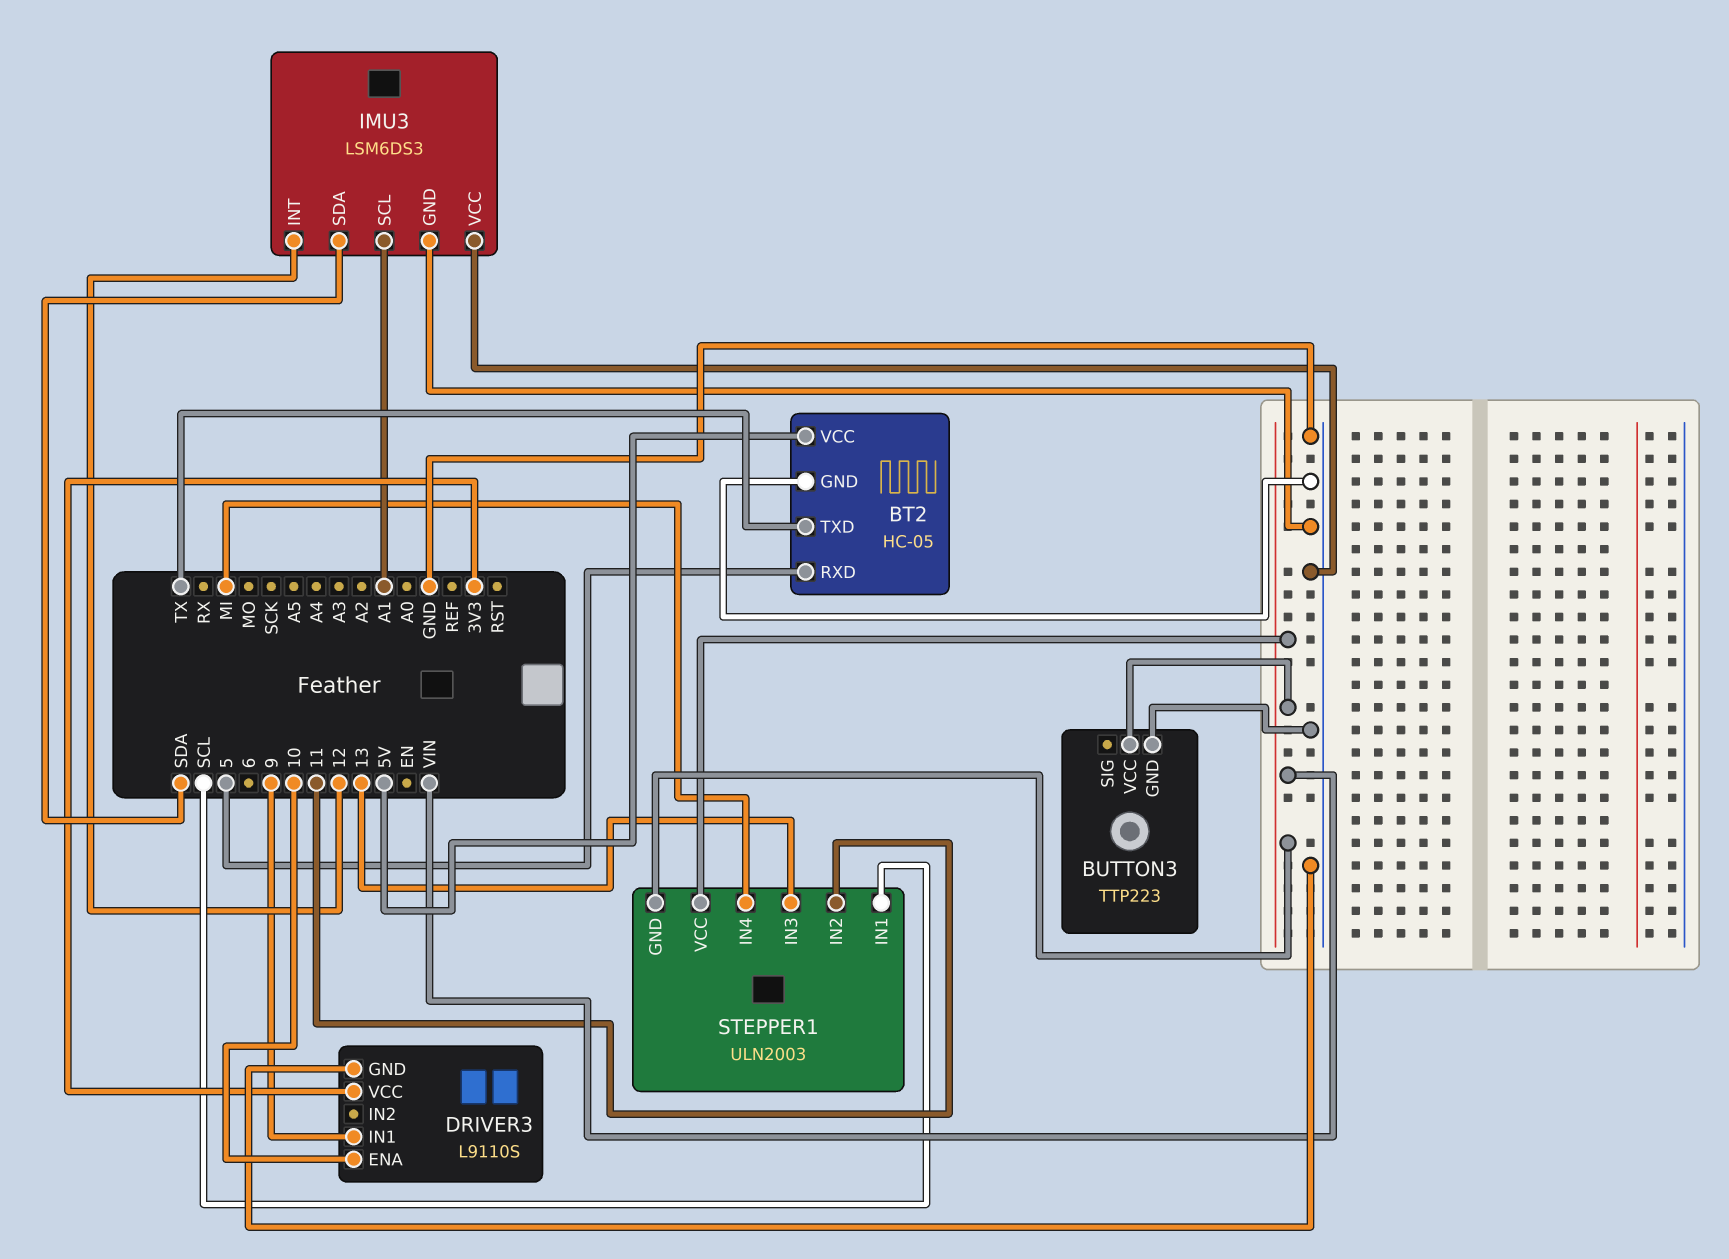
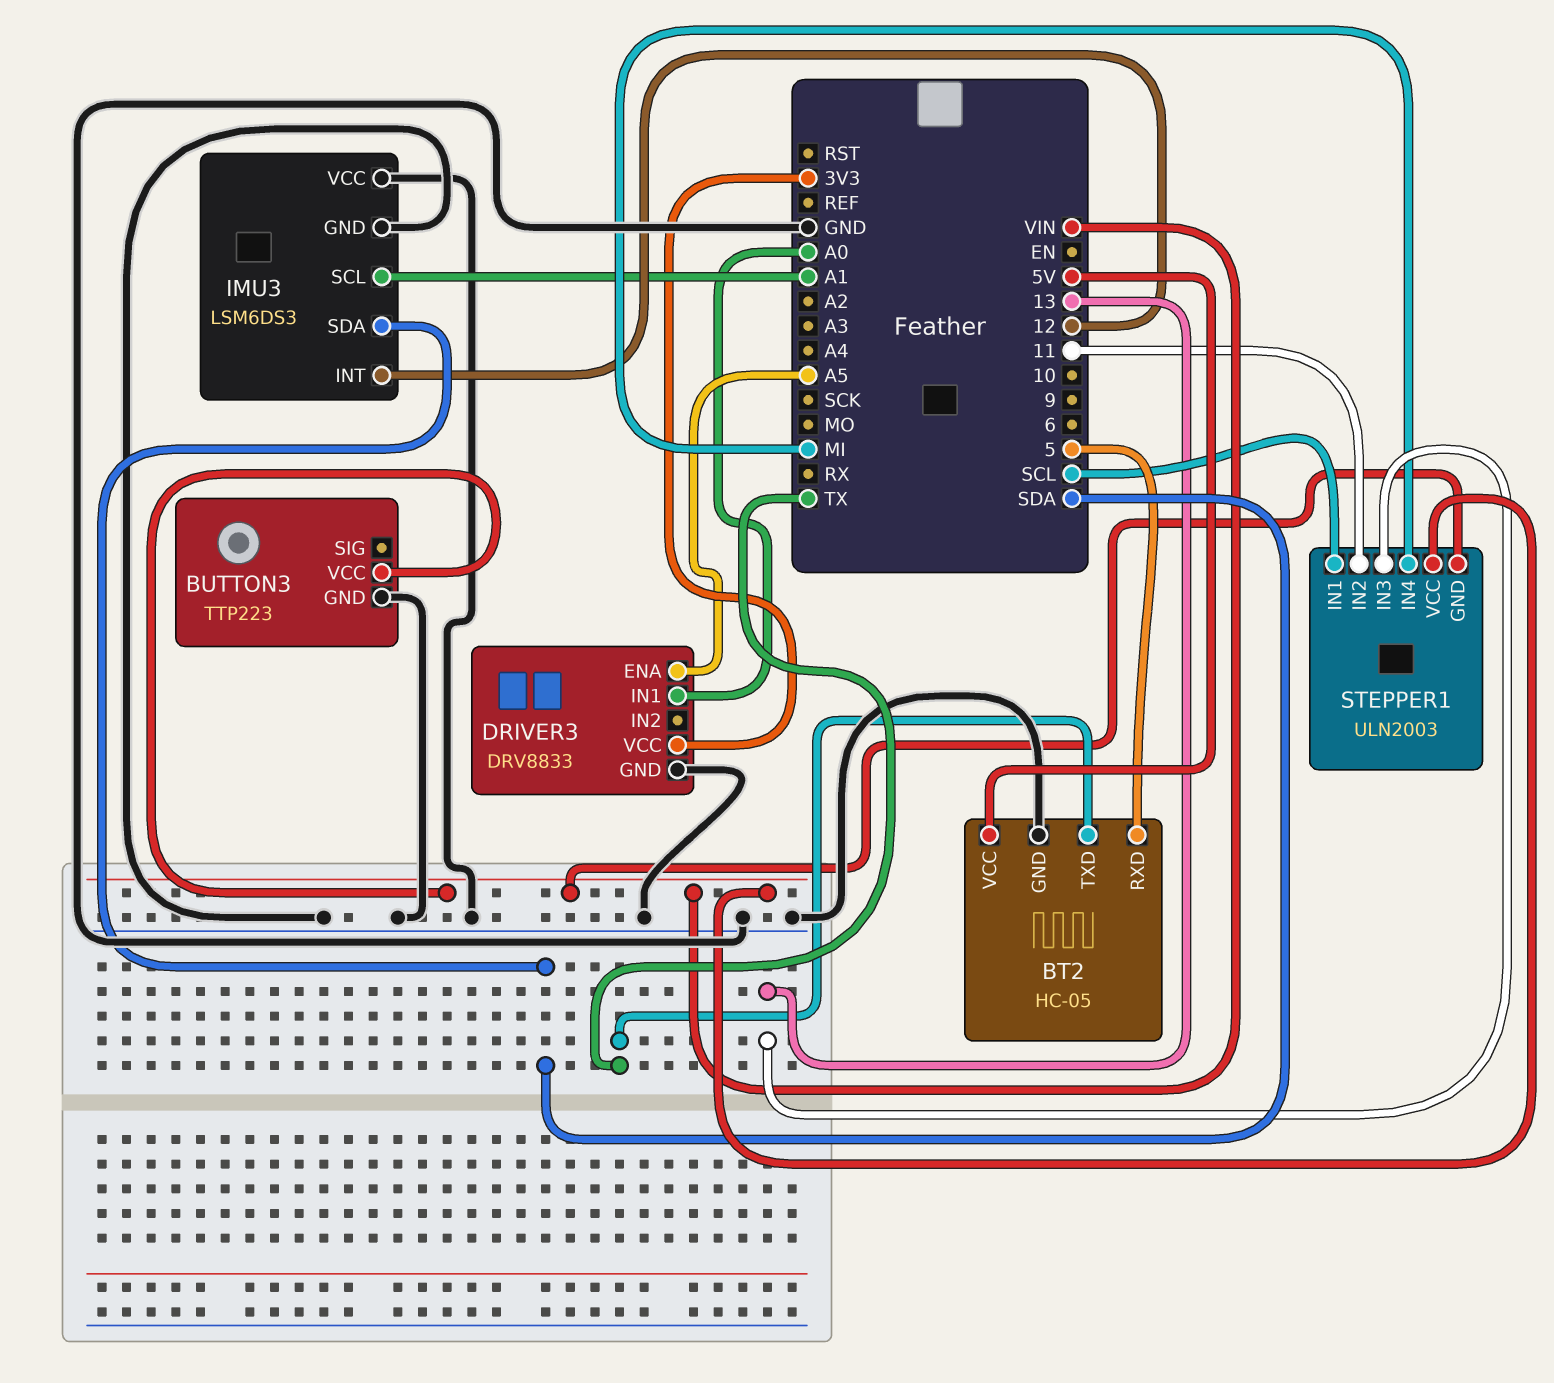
DRIVER3: L9110S -> DRV8833
DRIVER3 pin ENA: 10 -> A5
DRIVER3 pin IN1: 9 -> A0

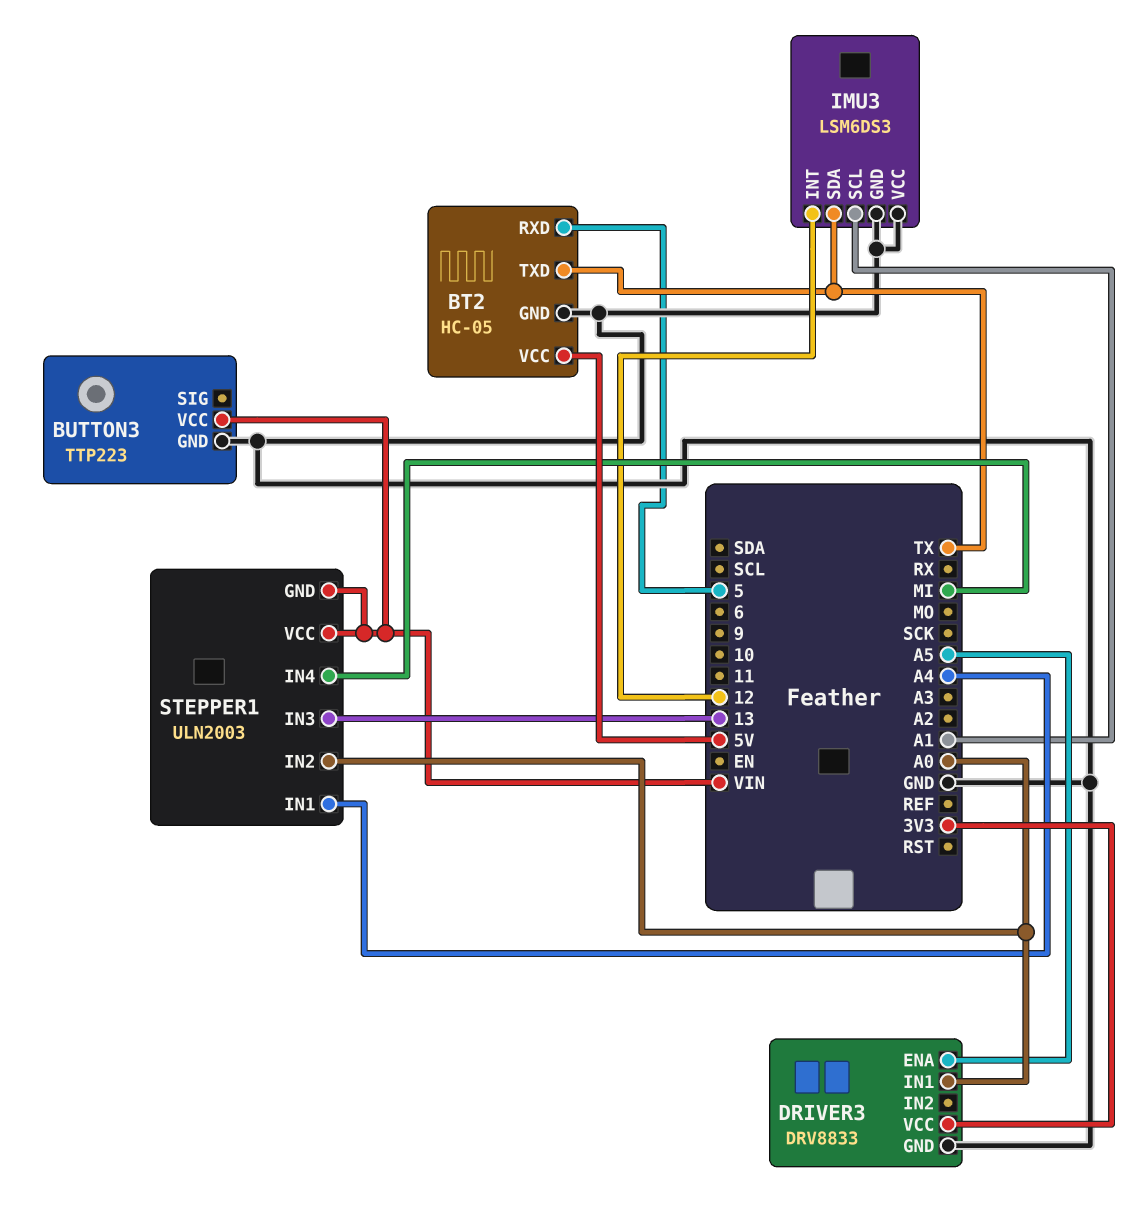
IMU3 pin SDA: SDA -> TX
STEPPER1 pin IN1: SCL -> A4
STEPPER1 pin IN2: 11 -> A0

